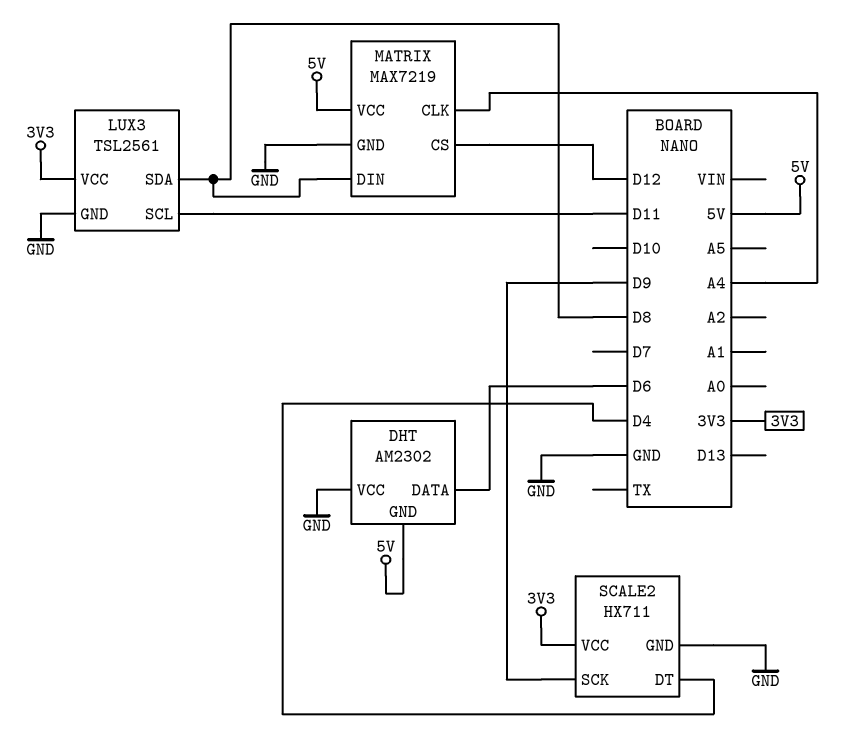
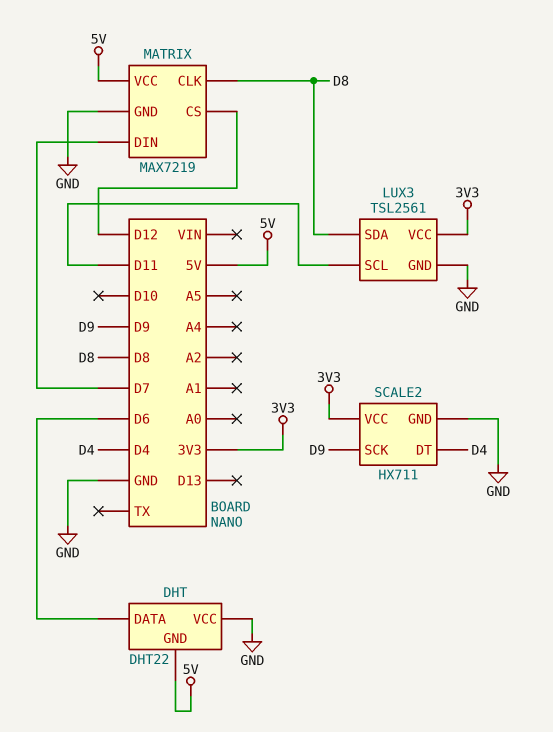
DHT: AM2302 -> DHT22
MATRIX pin CLK: A4 -> D8
MATRIX pin DIN: D8 -> D7

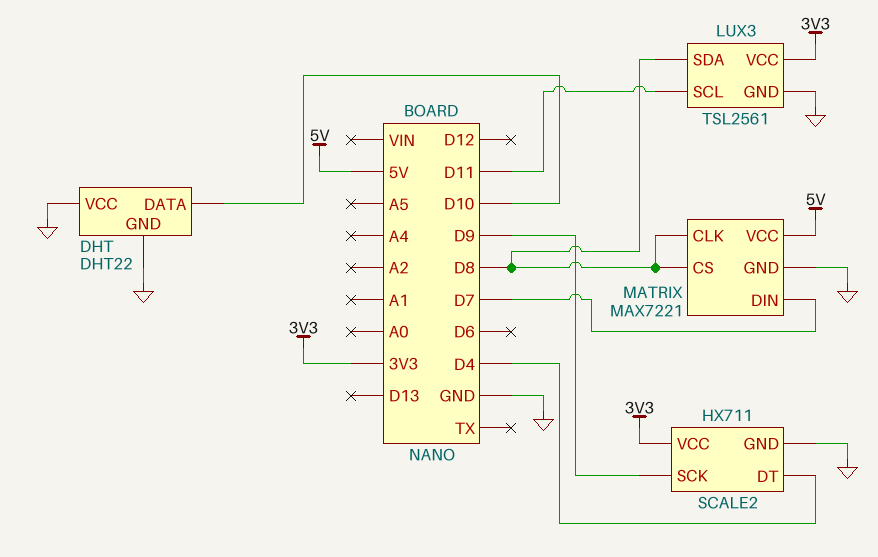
DHT pin DATA: D6 -> D10
DHT pin GND: 5V -> GND
MATRIX: MAX7219 -> MAX7221
MATRIX pin CS: D12 -> D8

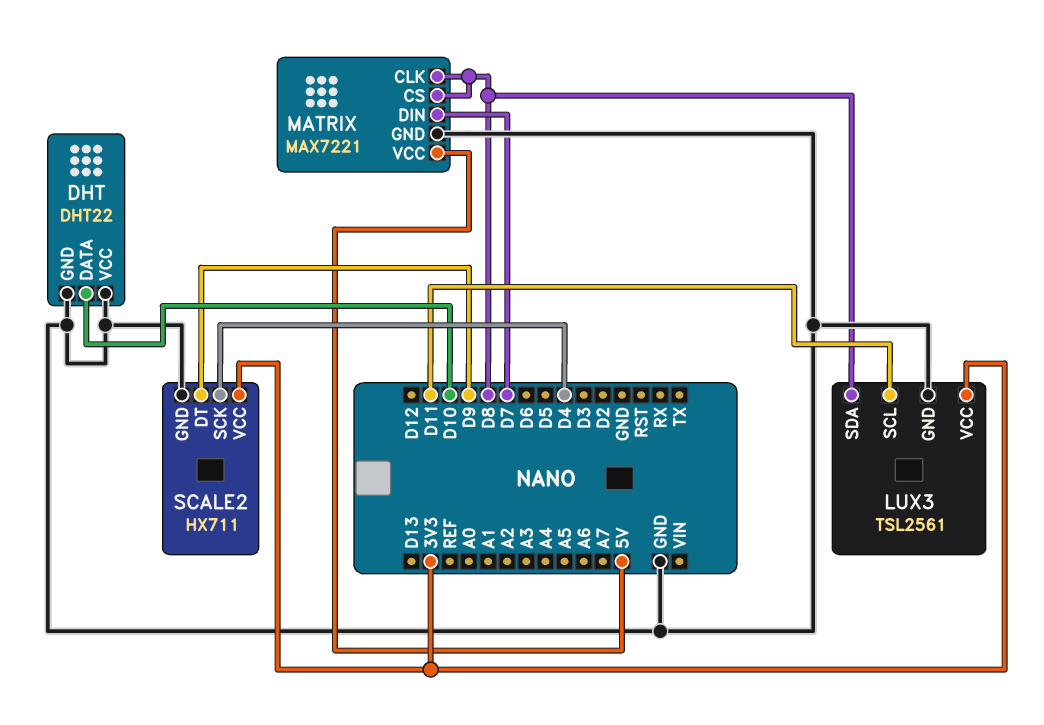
SCALE2 pin DT: D4 -> D9
SCALE2 pin SCK: D9 -> D4

